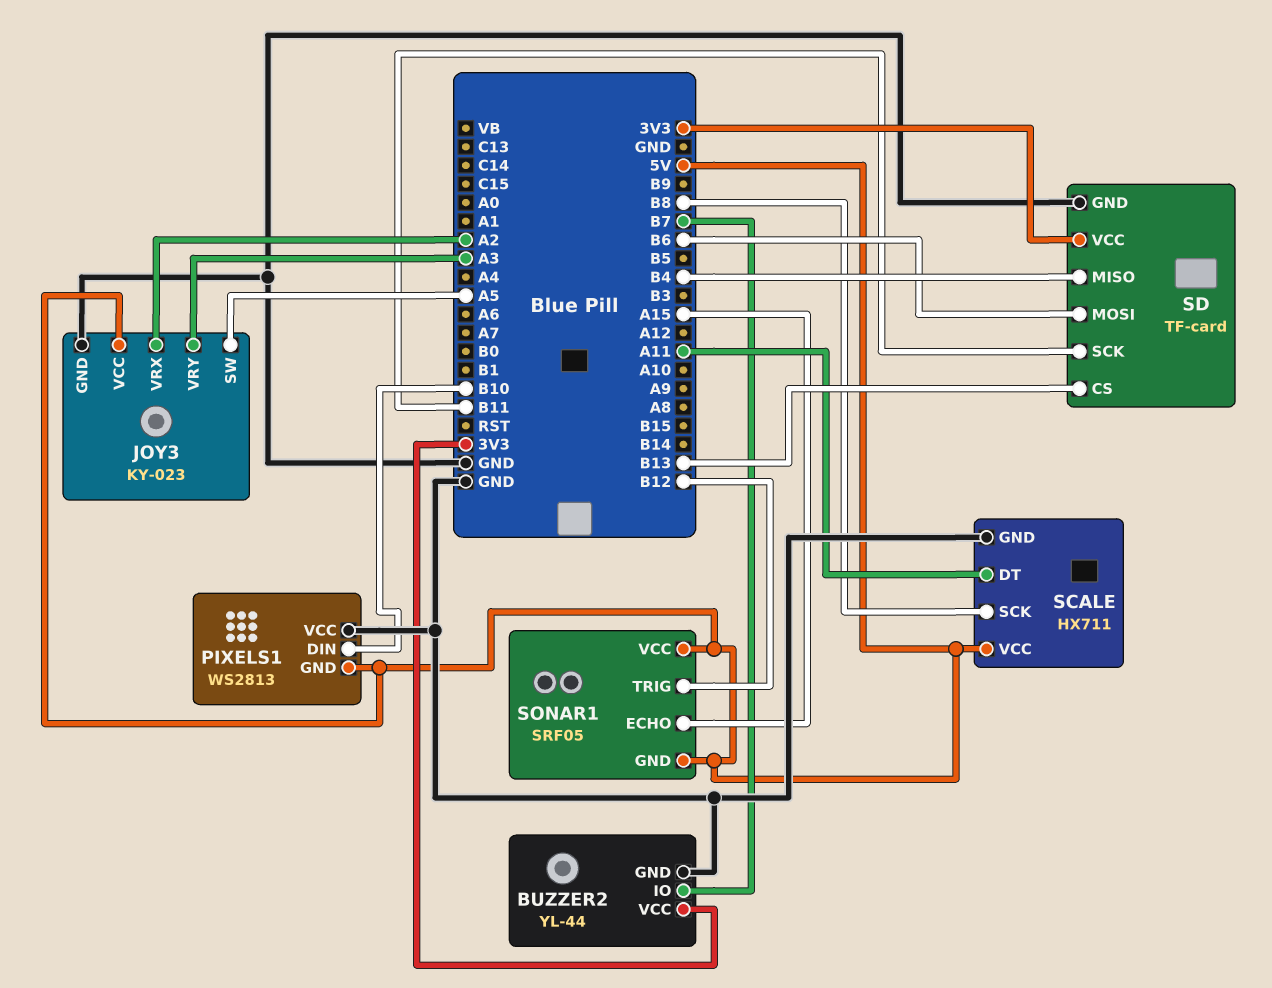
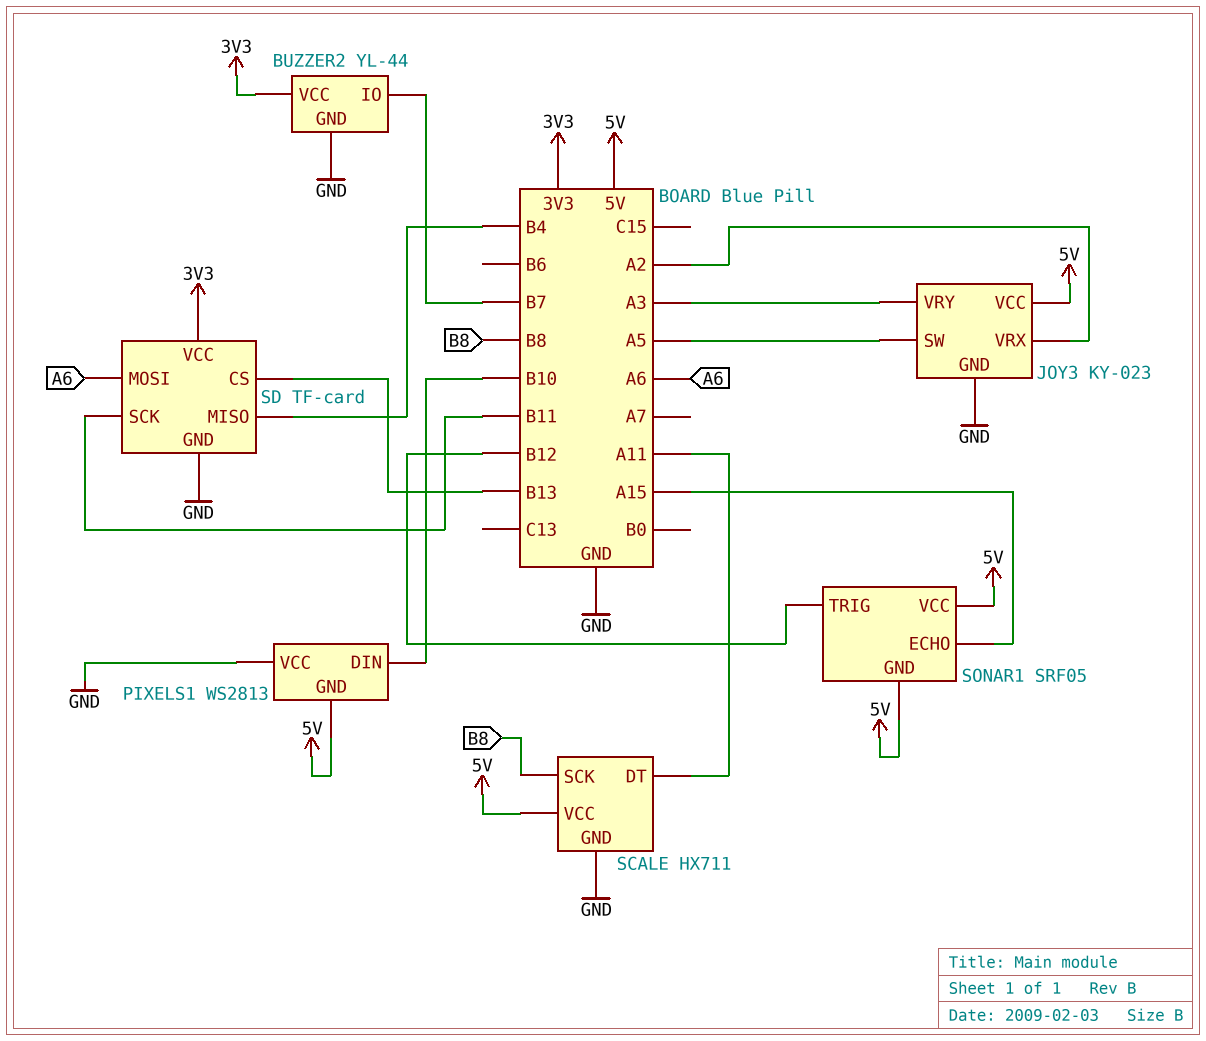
SD pin MOSI: B6 -> A6

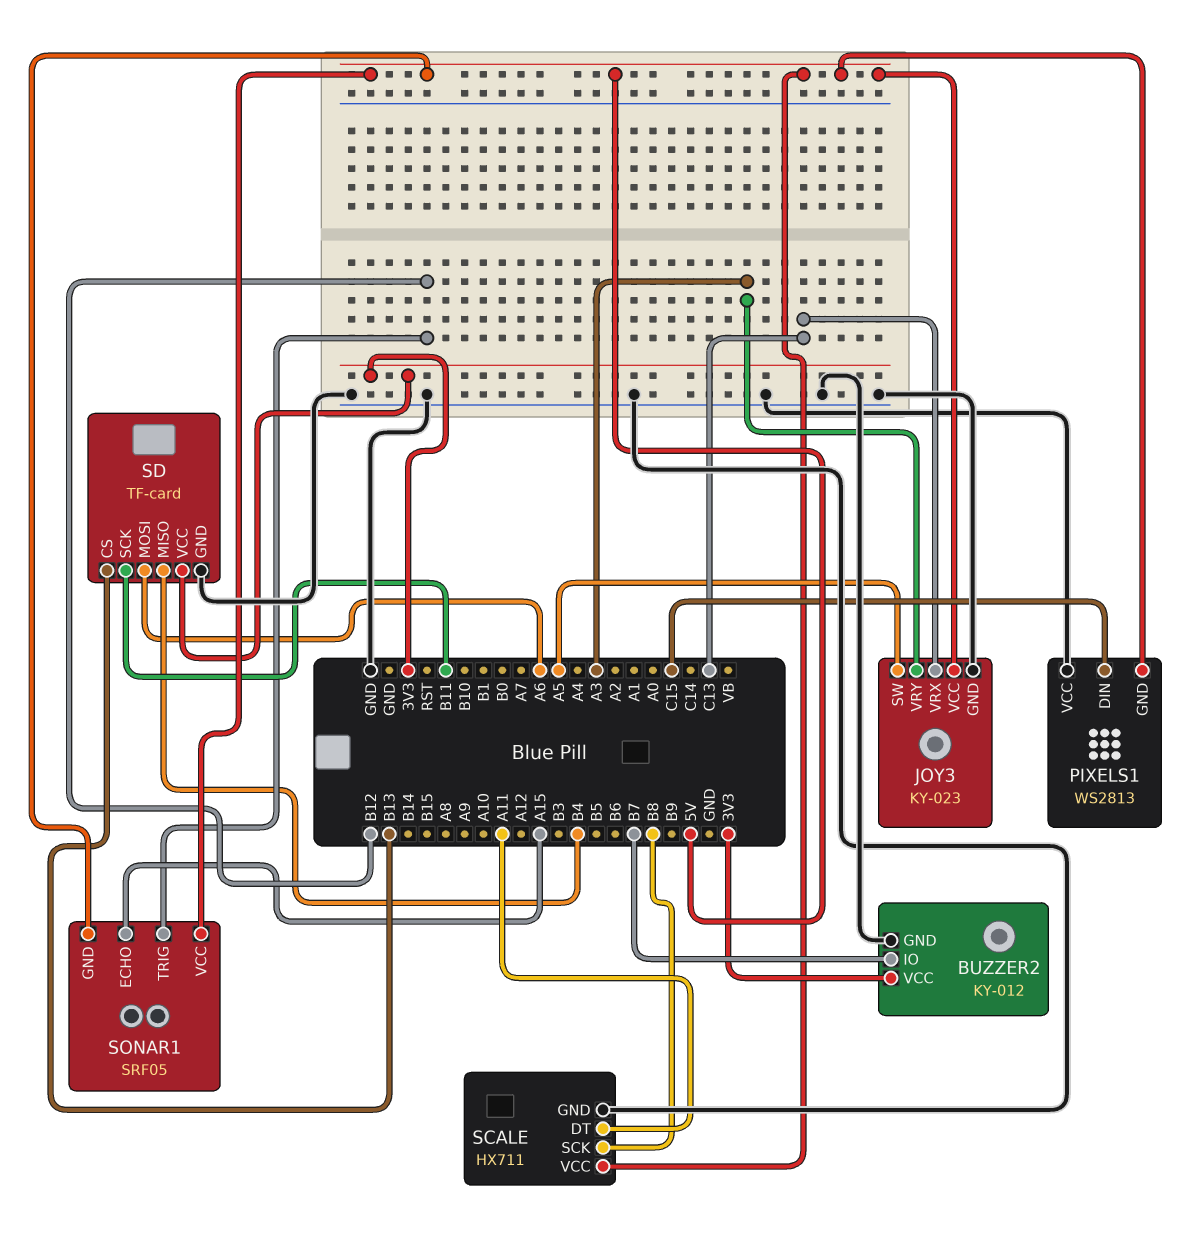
BUZZER2: YL-44 -> KY-012
JOY3 pin VRX: A2 -> C13
PIXELS1 pin DIN: B10 -> C15

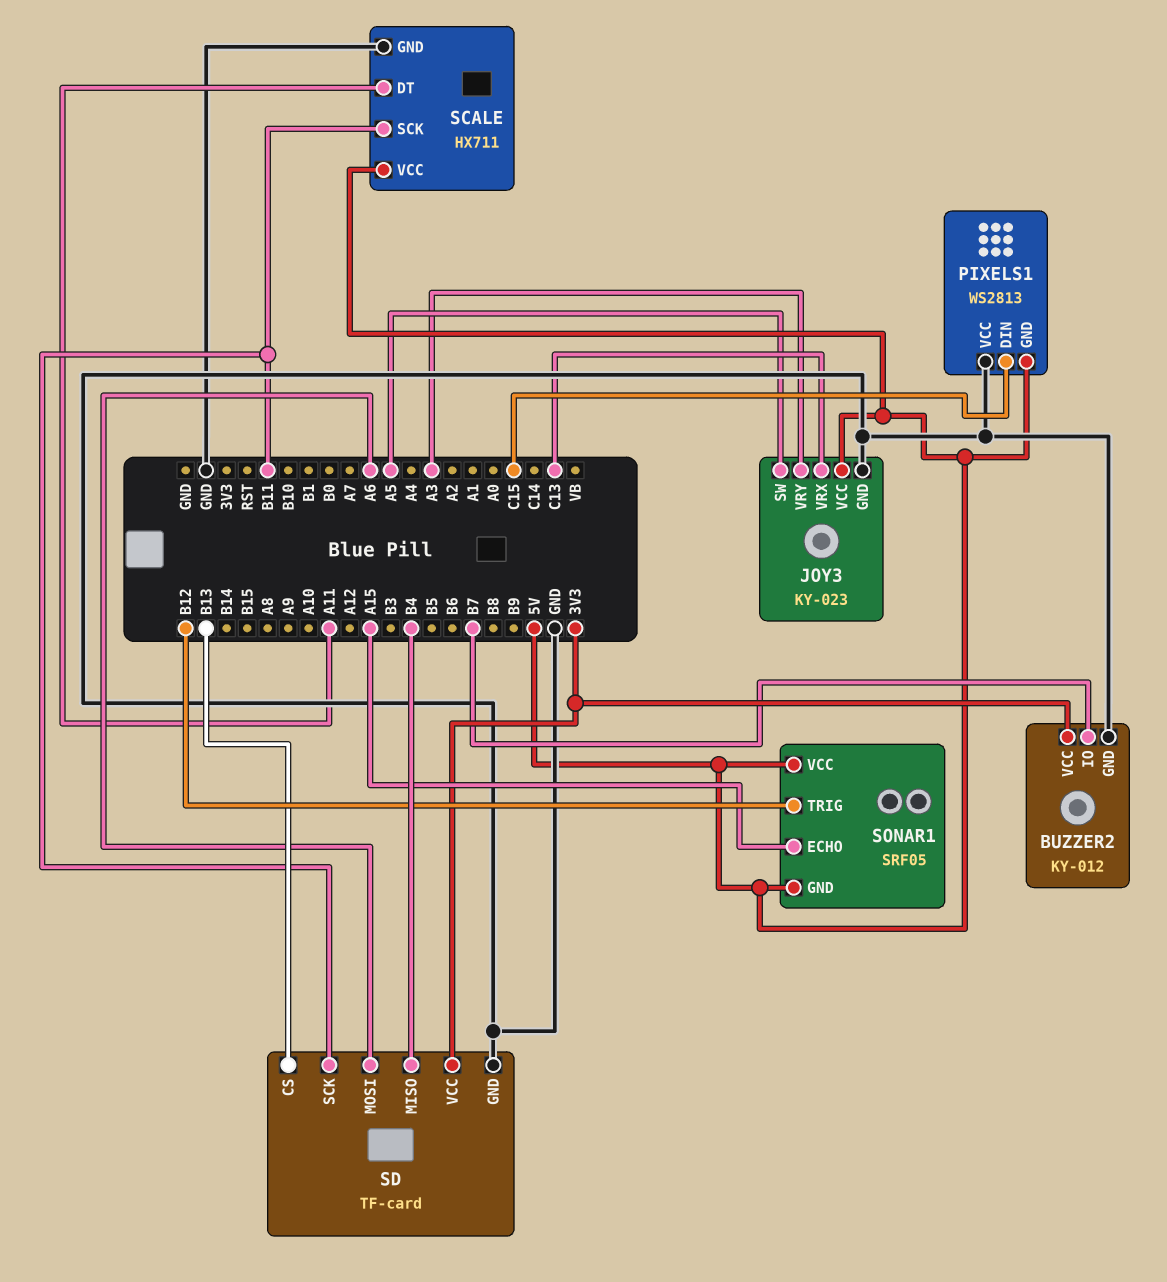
SCALE pin SCK: B8 -> B11

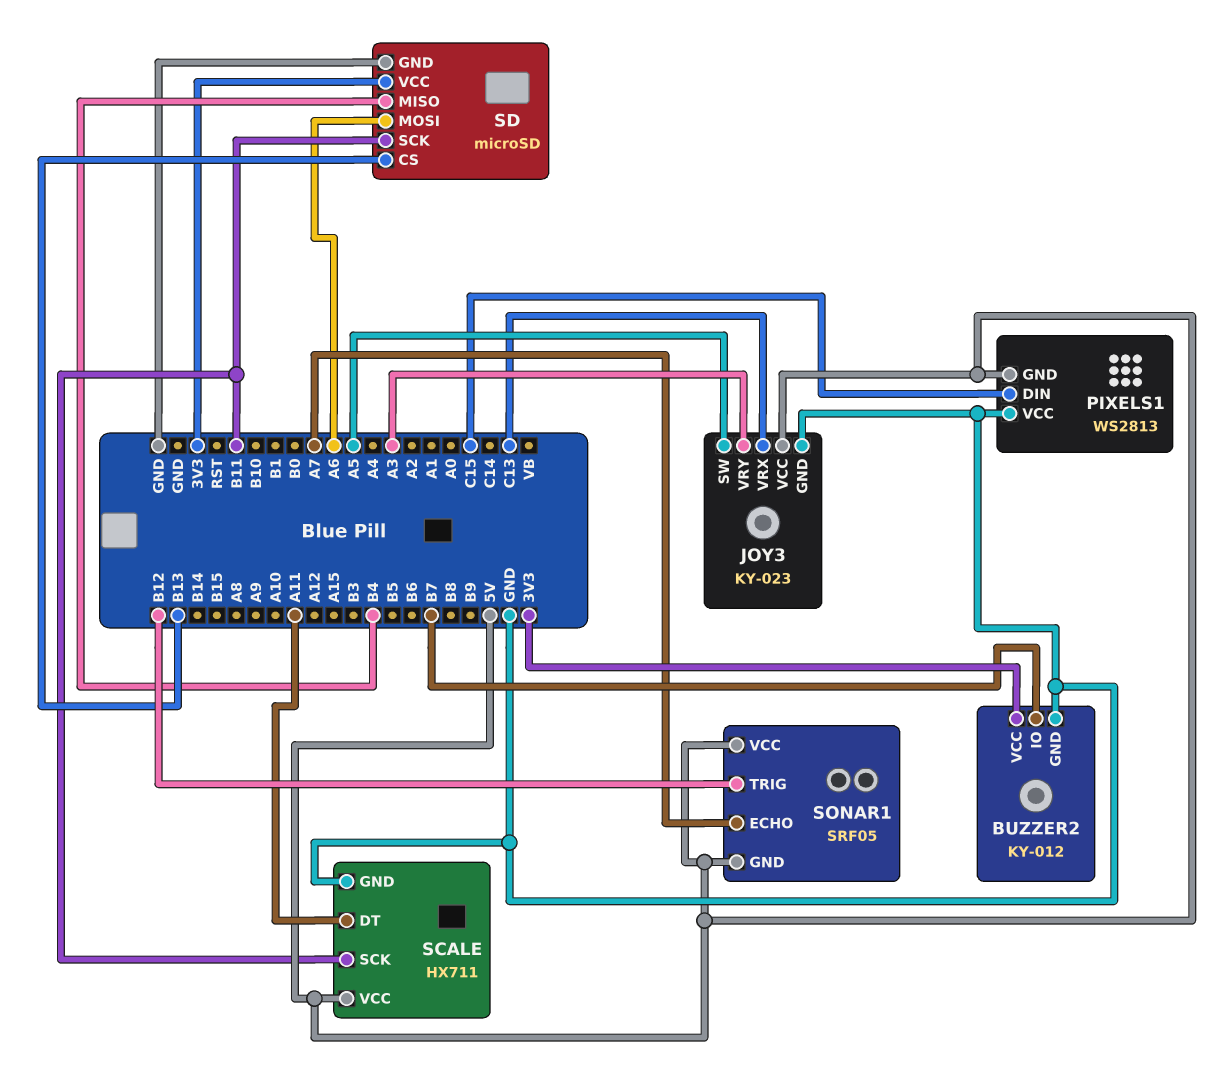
SD: TF-card -> microSD
SONAR1 pin ECHO: A15 -> A7

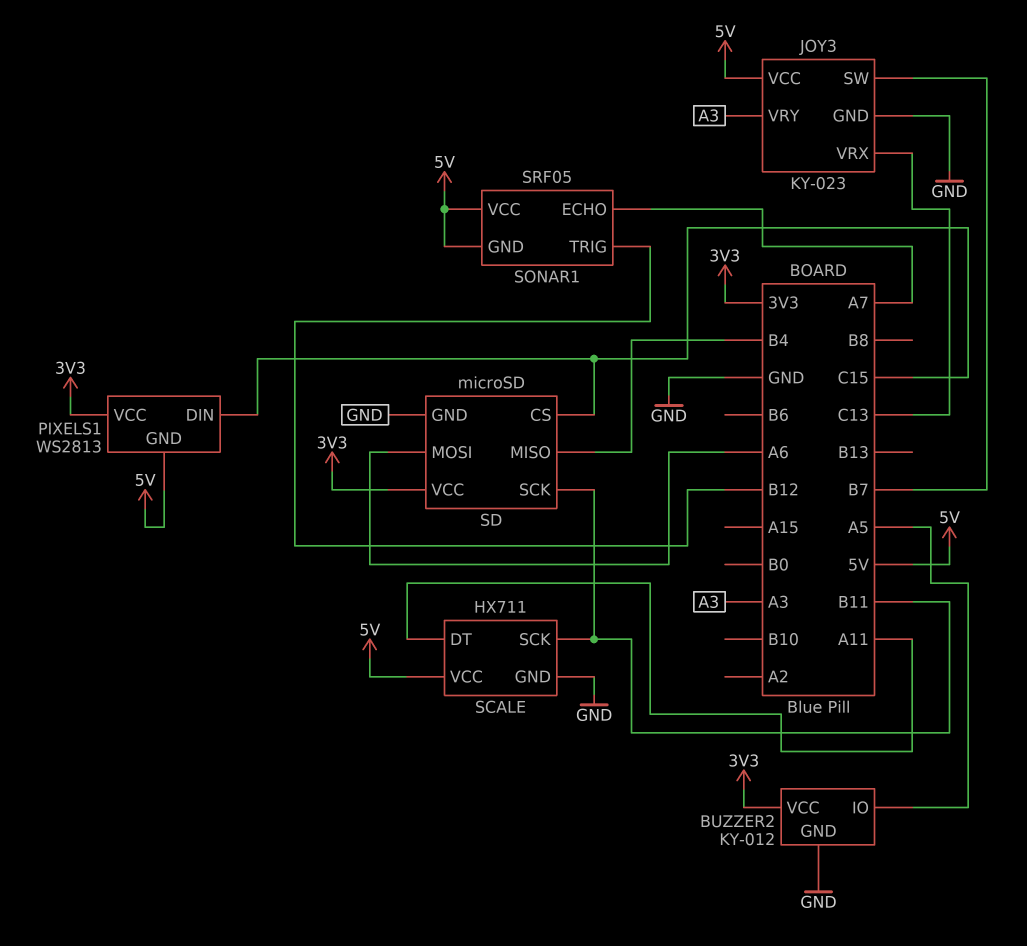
BUZZER2 pin IO: B7 -> A5
JOY3 pin SW: A5 -> B7
PIXELS1 pin VCC: GND -> 3V3
SD pin CS: B13 -> C15

